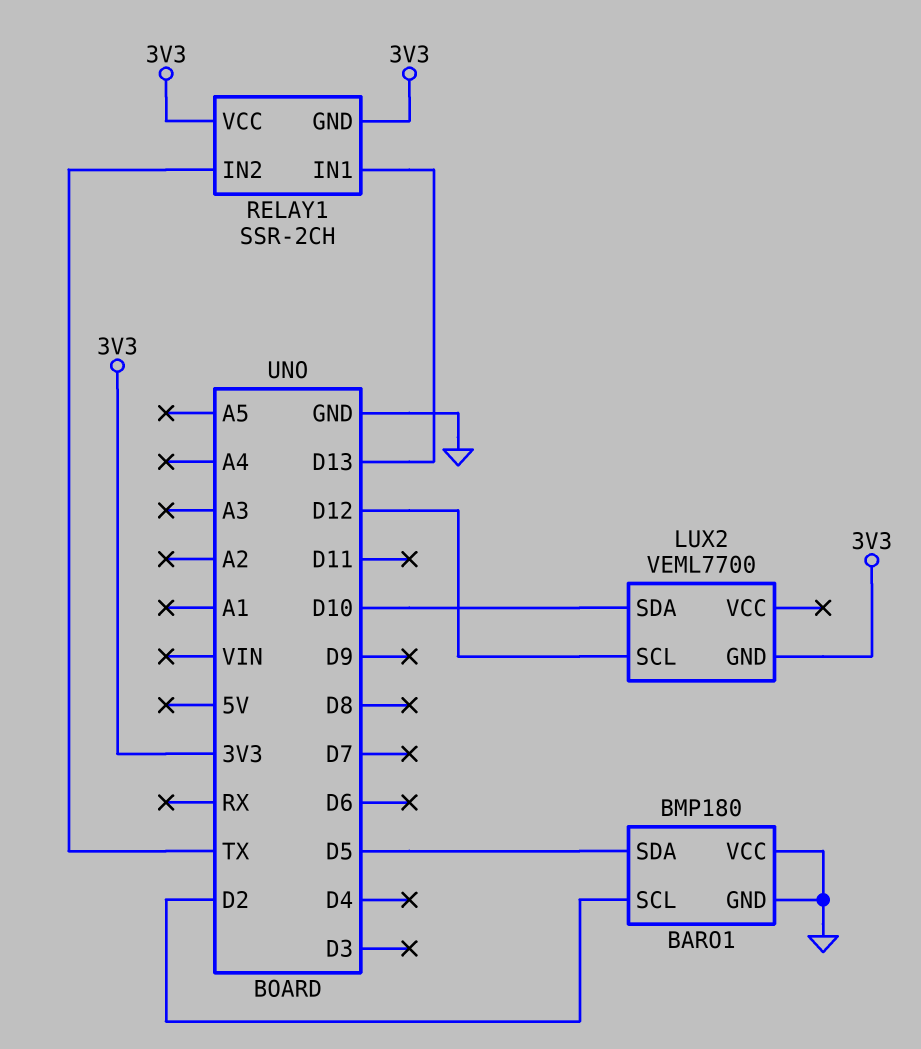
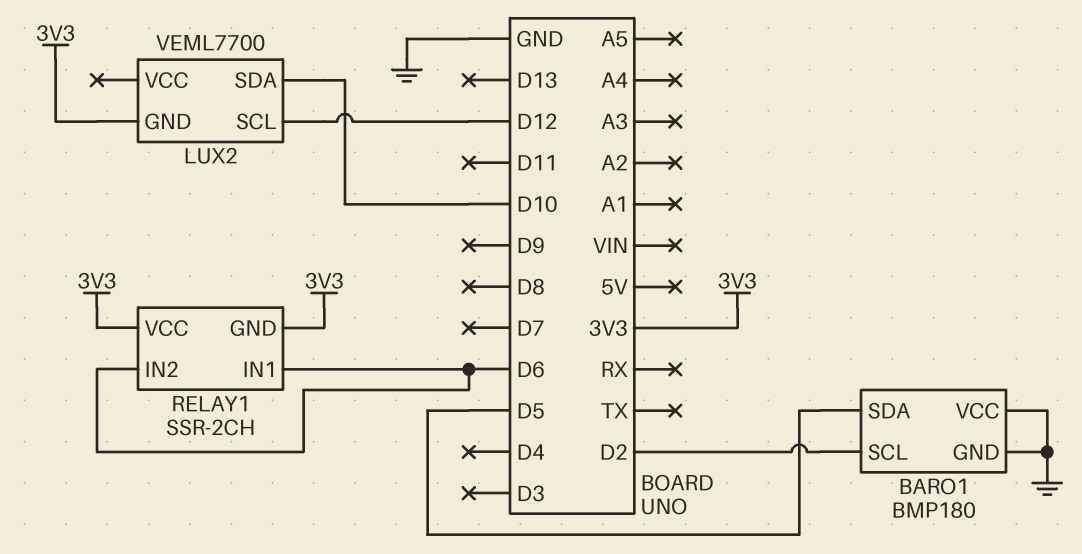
RELAY1 pin IN1: D13 -> D6
RELAY1 pin IN2: TX -> D6

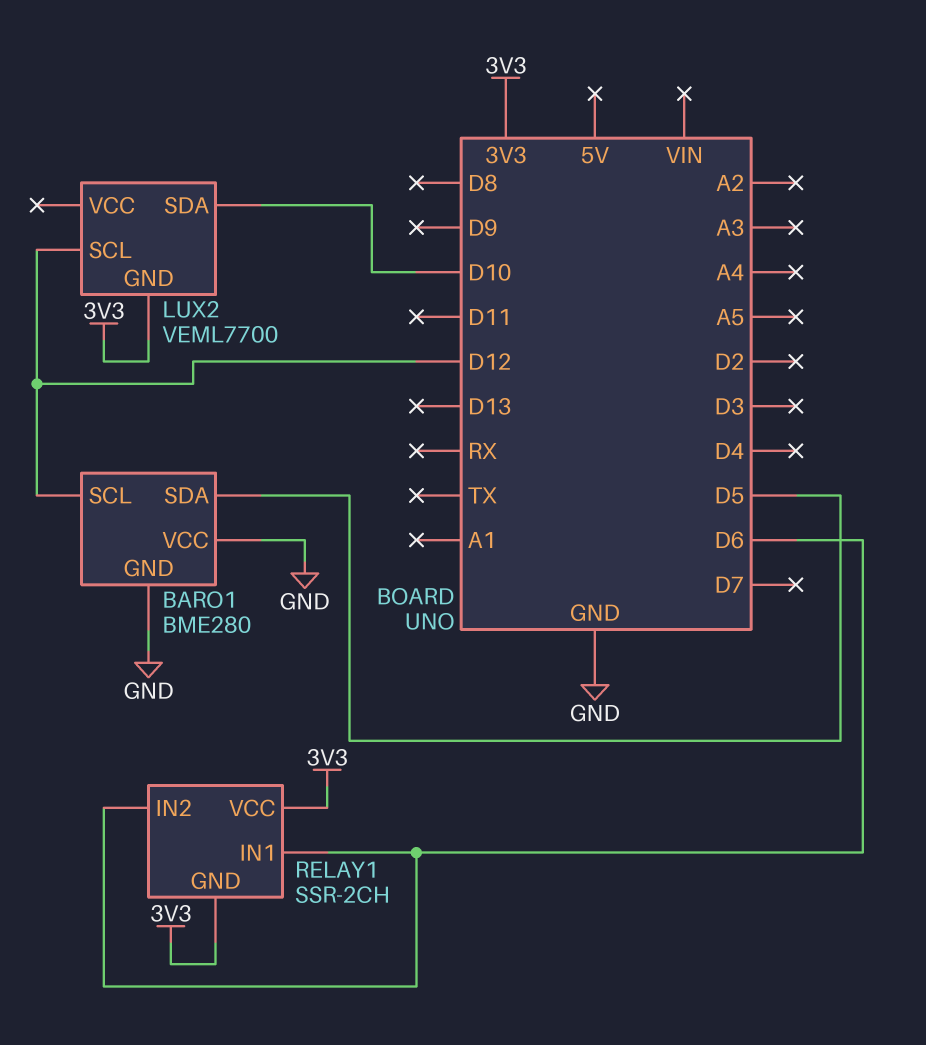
BARO1: BMP180 -> BME280
BARO1 pin SCL: D2 -> D12

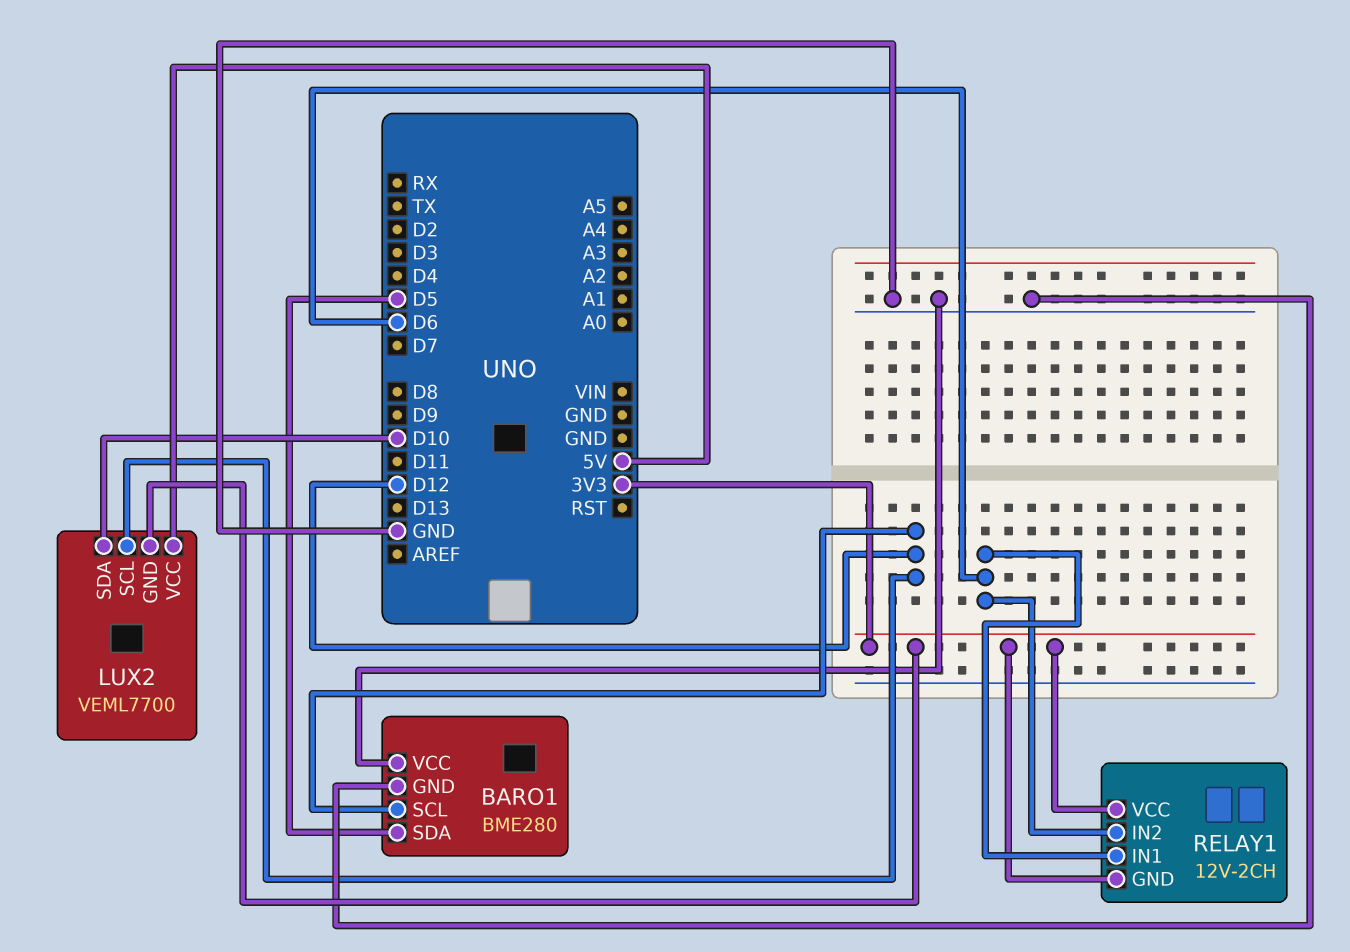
LUX2 pin VCC: none -> 5V
RELAY1: SSR-2CH -> 12V-2CH

